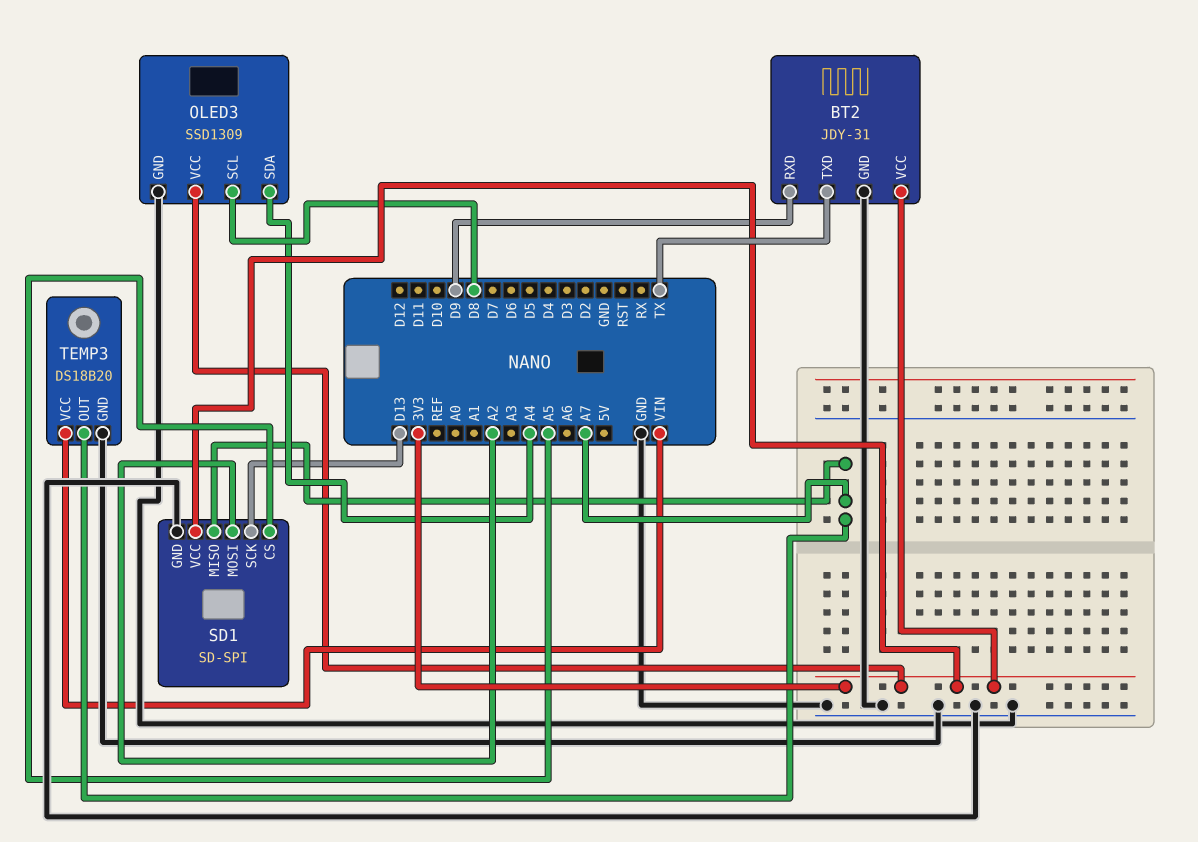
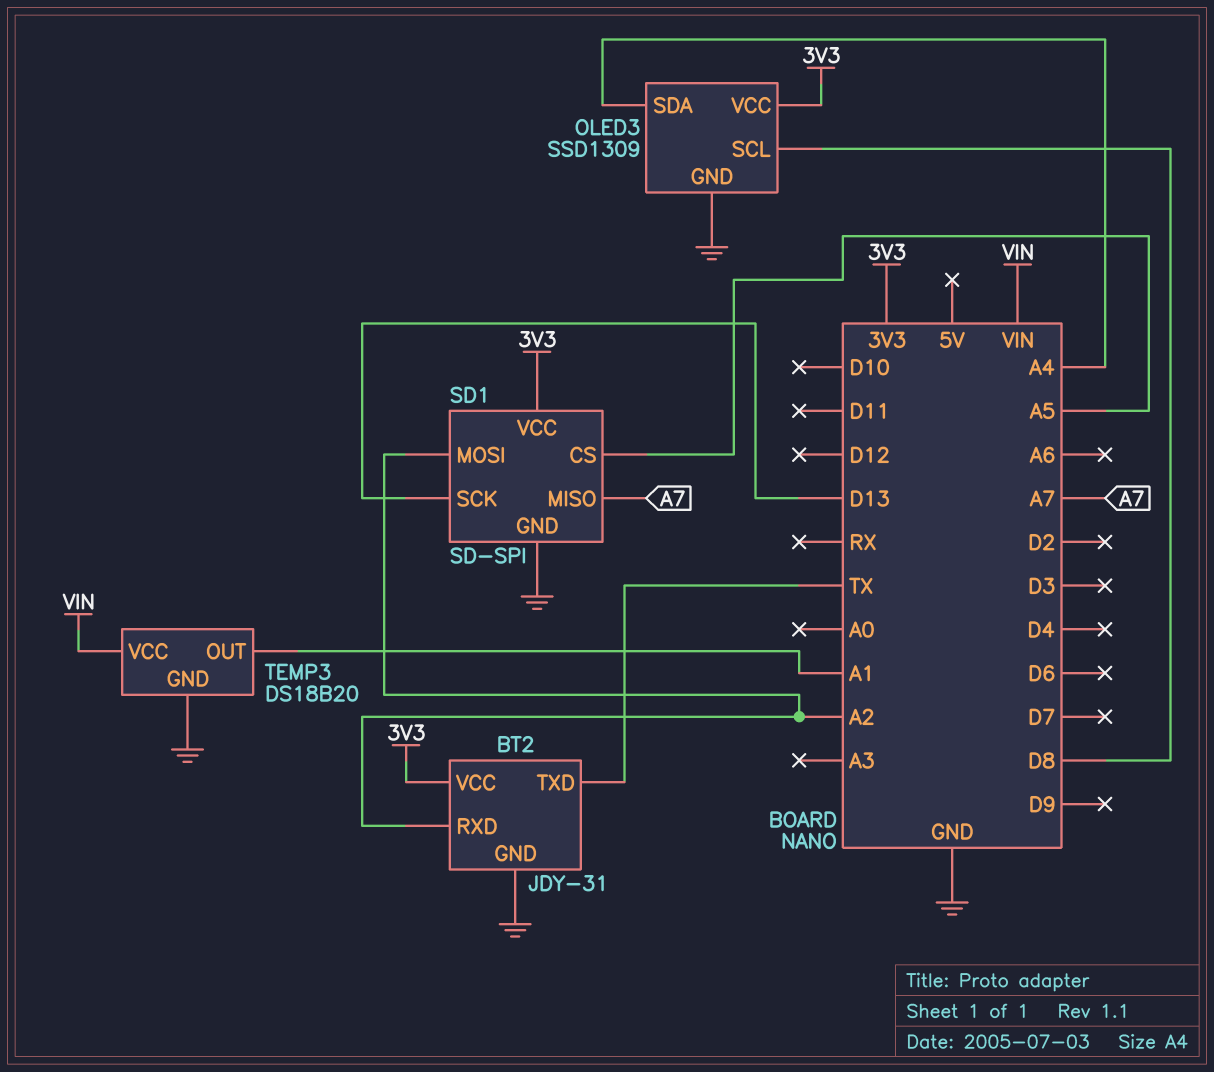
BT2 pin RXD: D9 -> A2
TEMP3 pin OUT: A7 -> A1

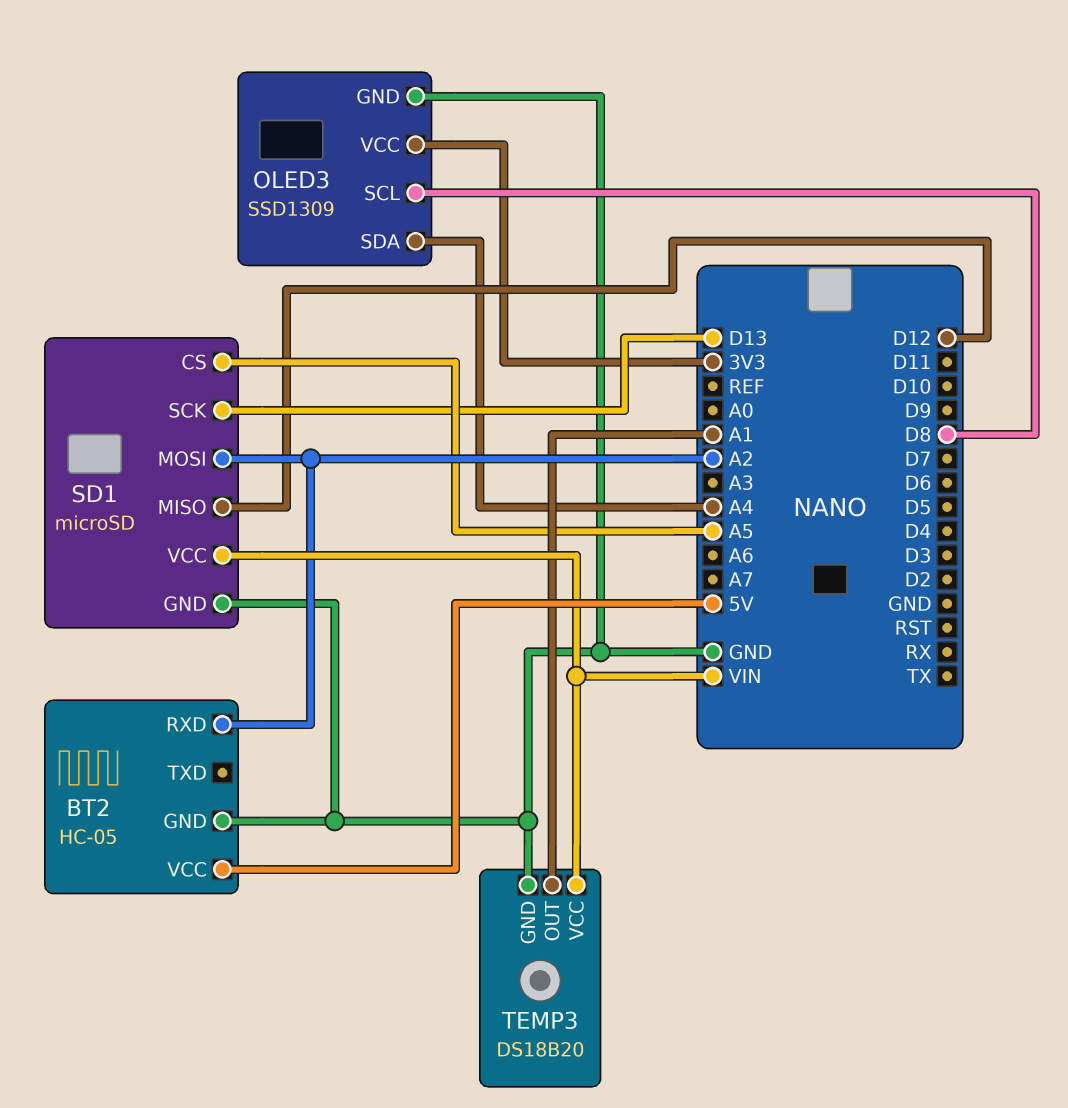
BT2: JDY-31 -> HC-05
BT2 pin TXD: TX -> none
BT2 pin VCC: 3V3 -> 5V
SD1: SD-SPI -> microSD
SD1 pin MISO: A7 -> D12
SD1 pin VCC: 3V3 -> VIN

